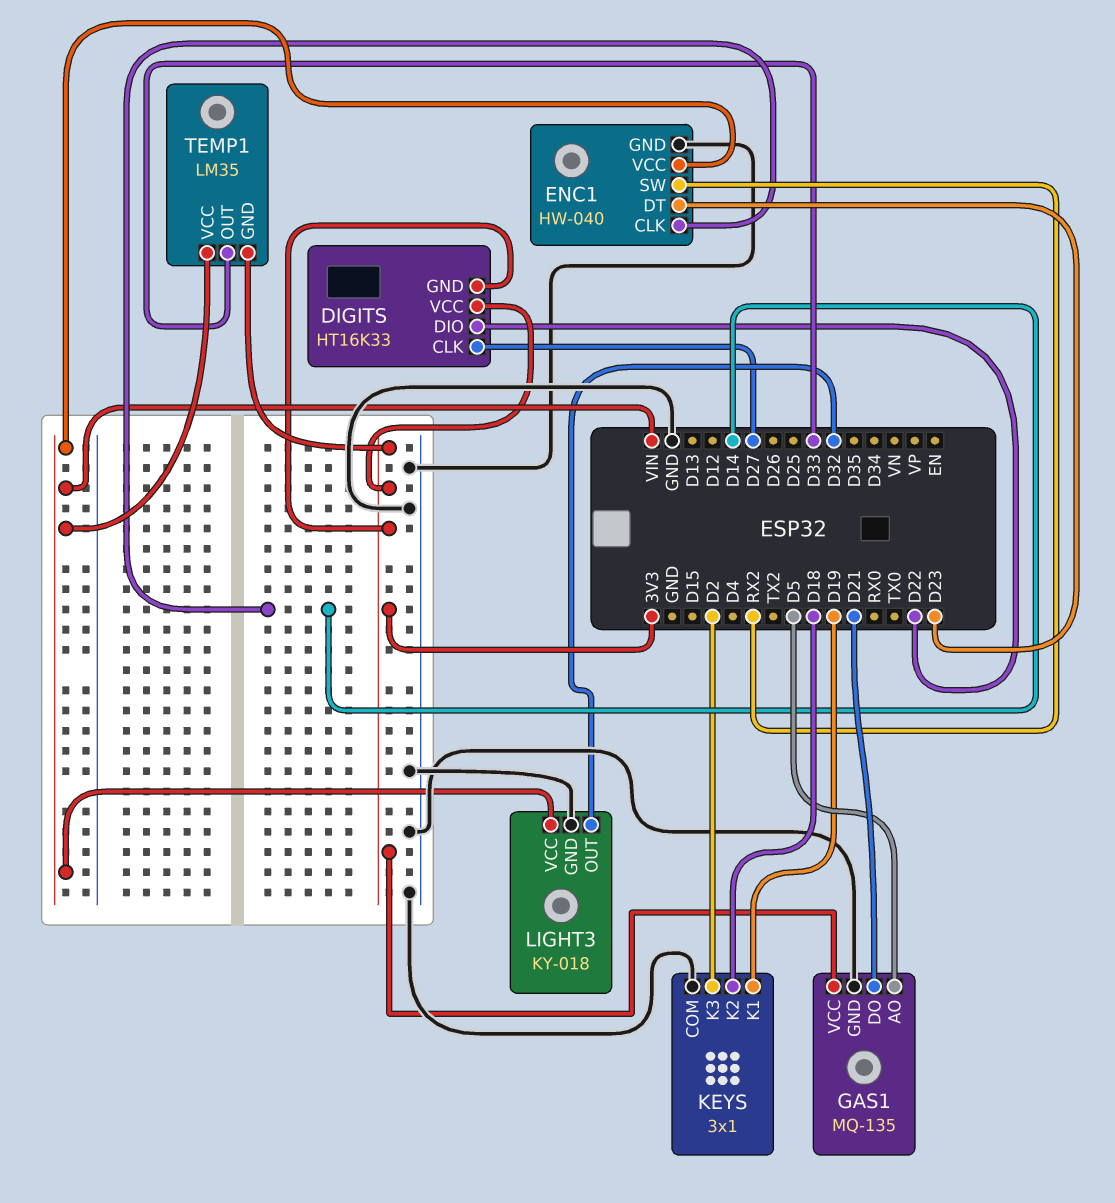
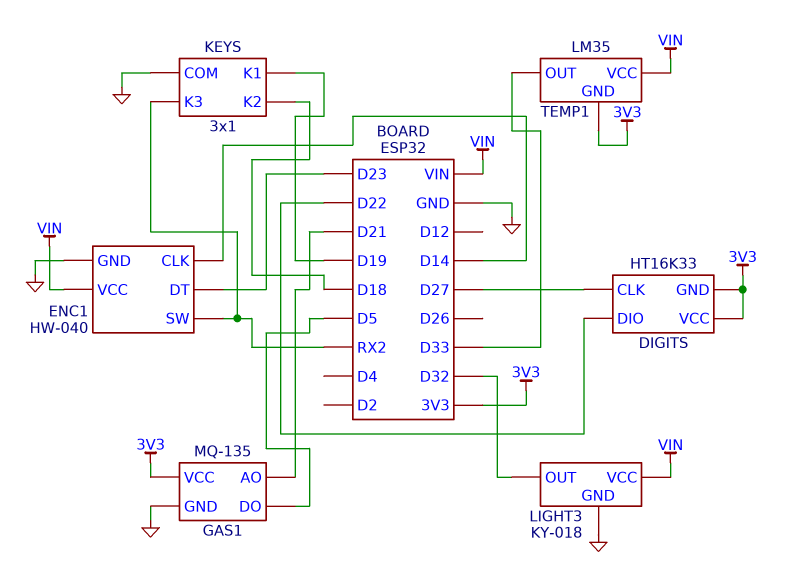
GAS1 pin AO: D5 -> D21
GAS1 pin DO: D21 -> D5
KEYS pin K3: D2 -> RX2

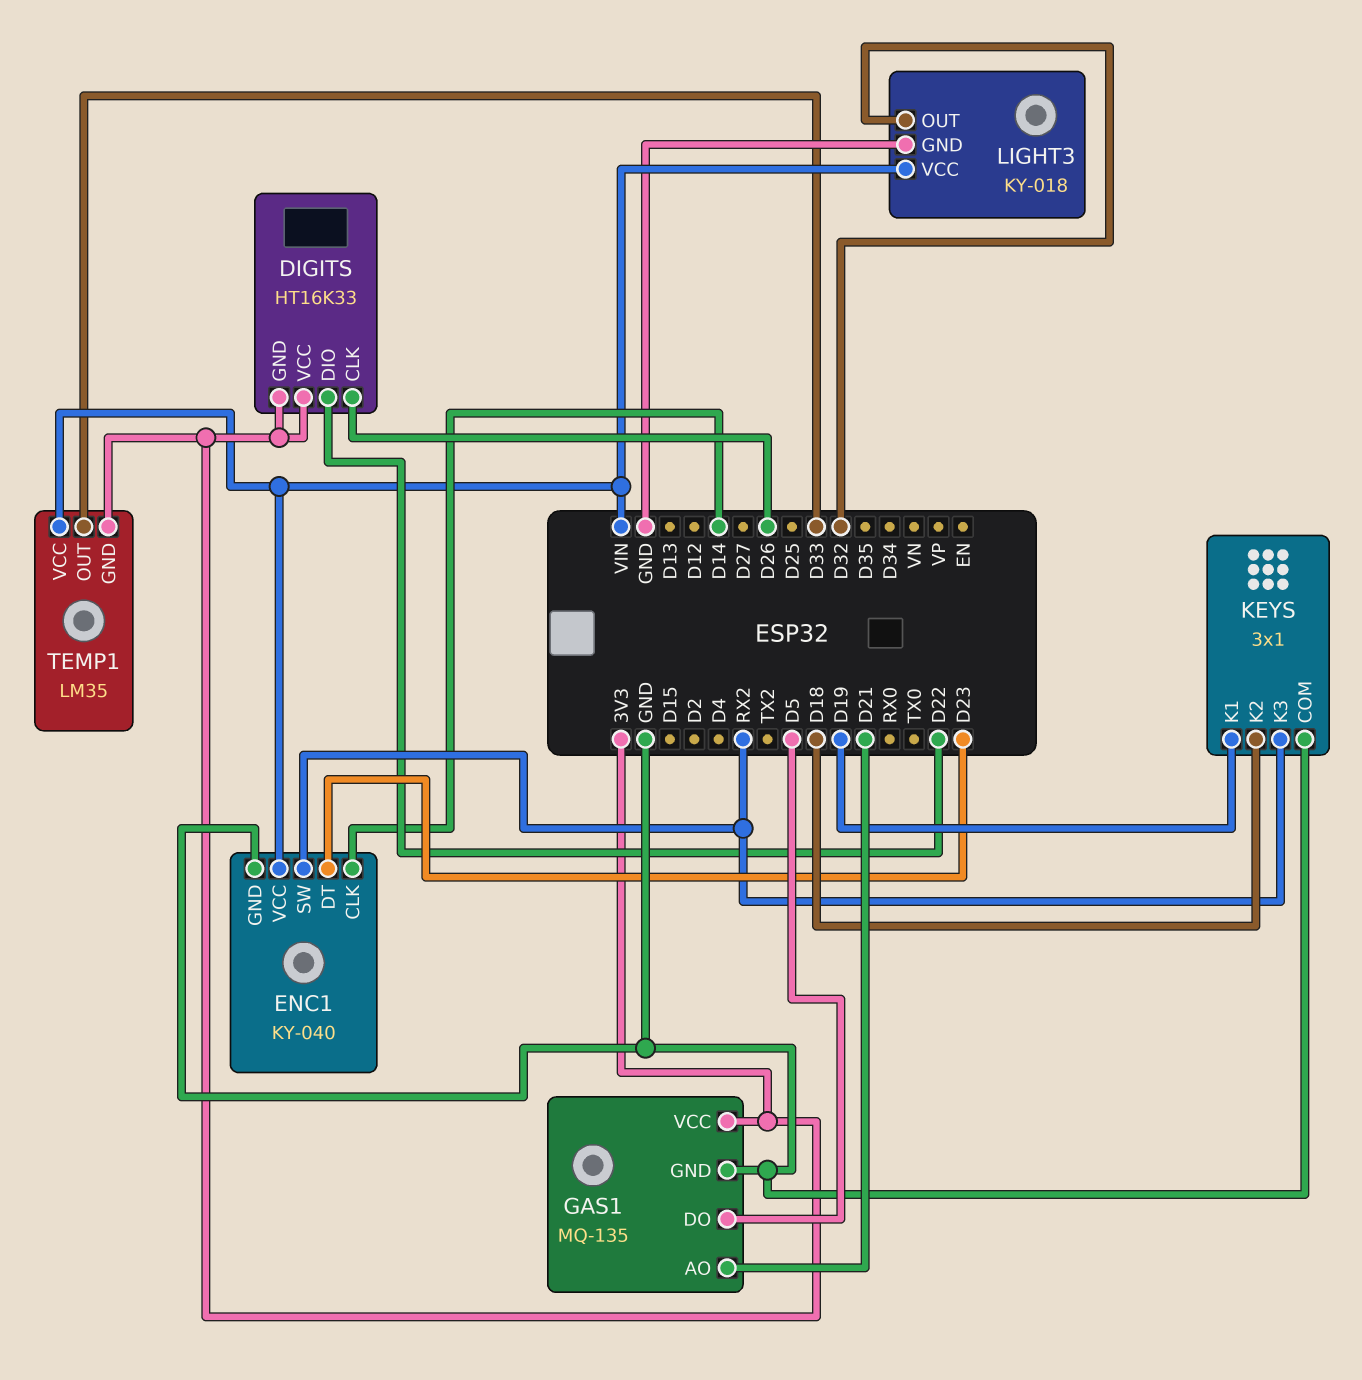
DIGITS pin CLK: D27 -> D26
ENC1: HW-040 -> KY-040

